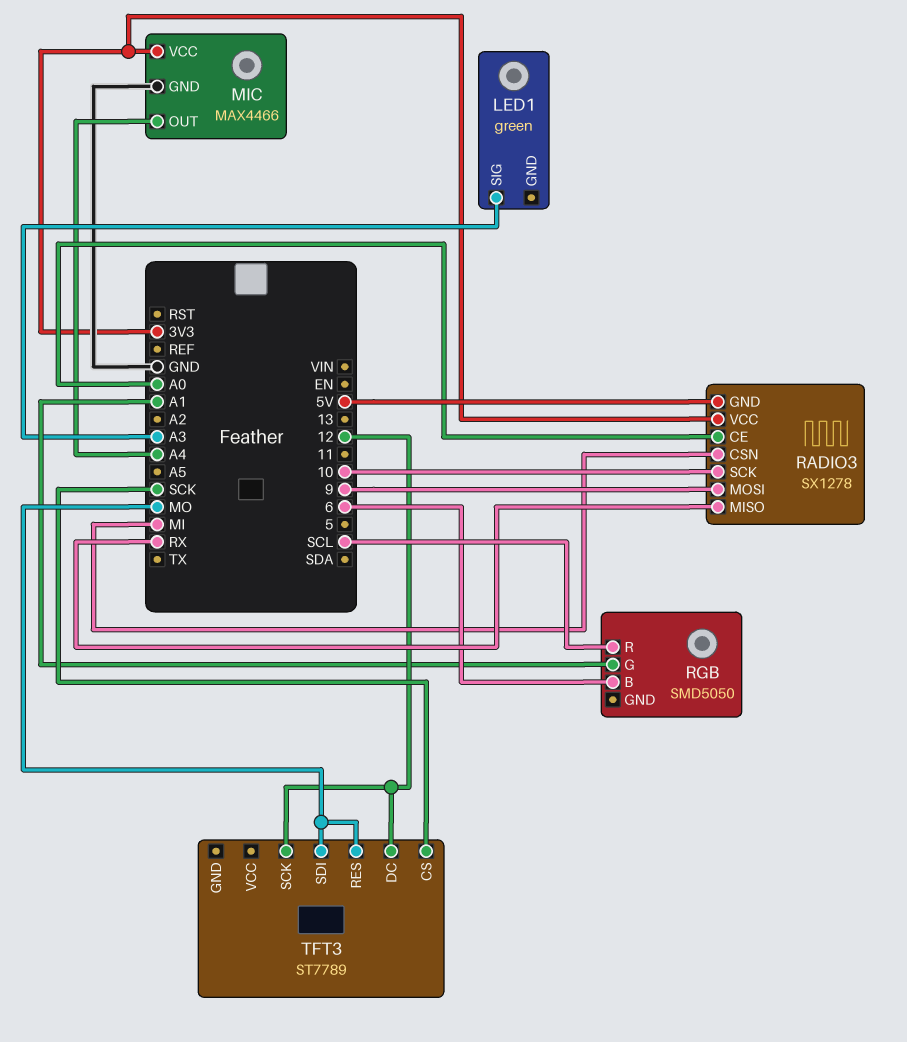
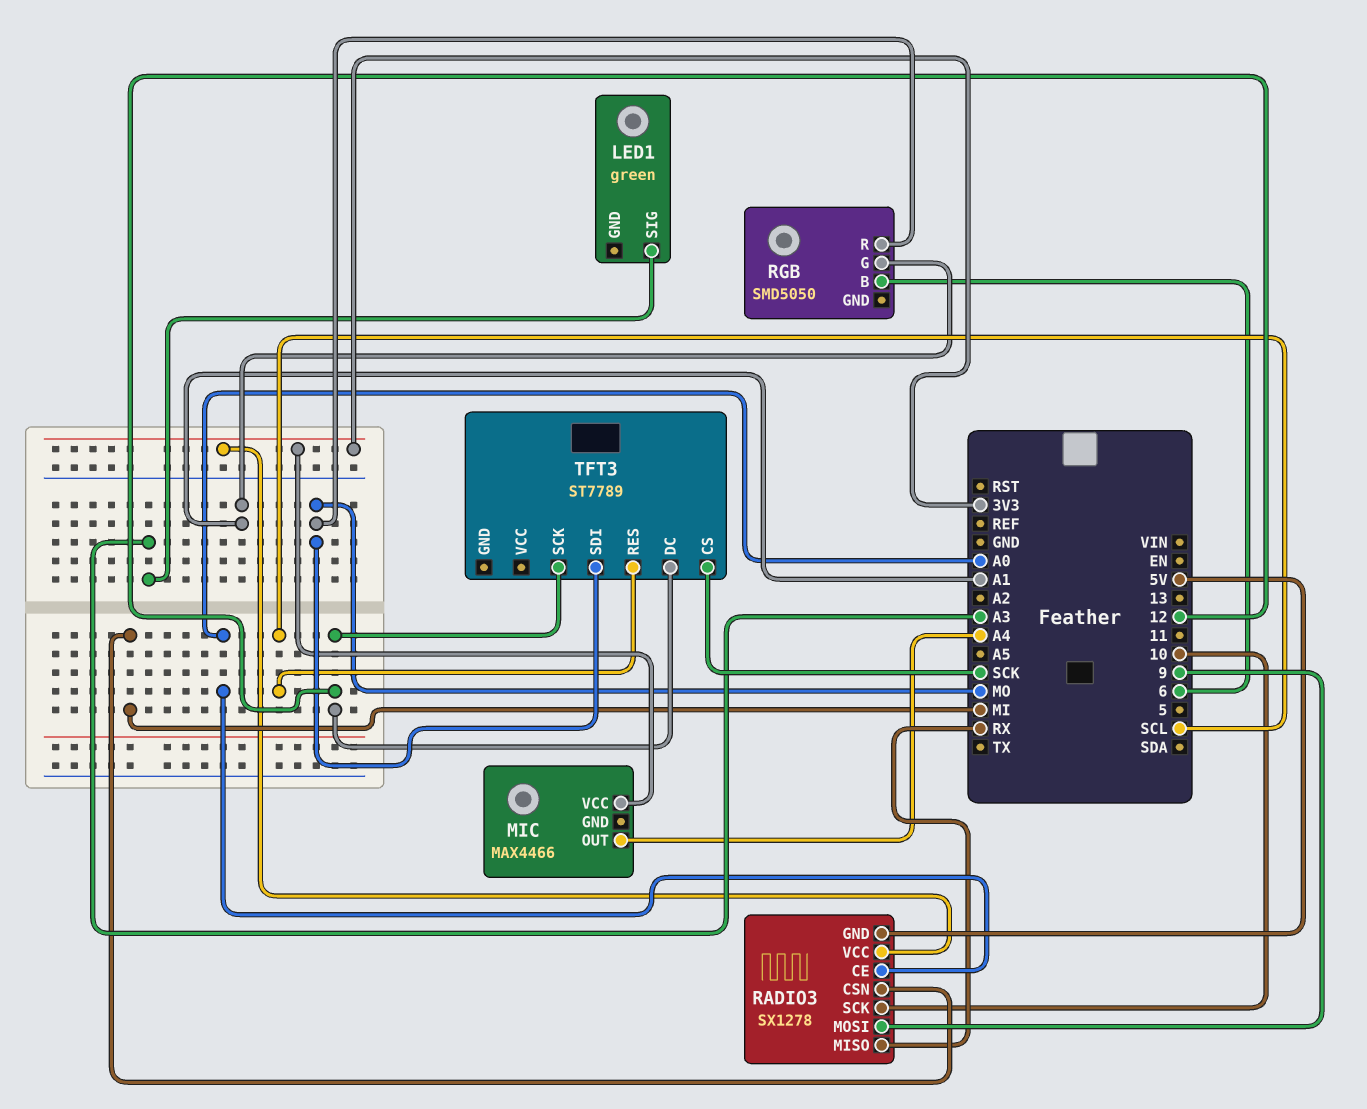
MIC pin GND: GND -> none
RGB pin R: SCL -> MO
TFT3 pin RES: MO -> SCL

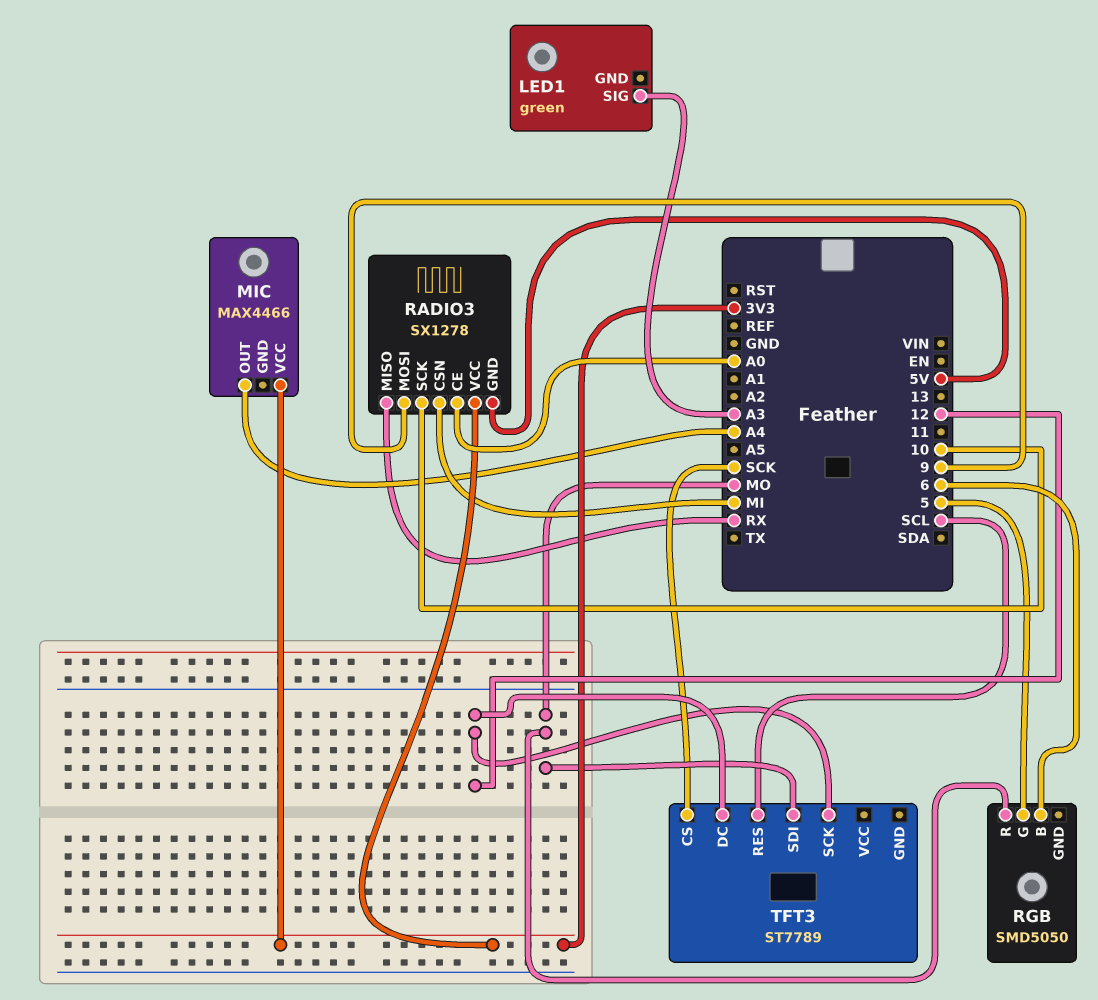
RGB pin G: A1 -> 5

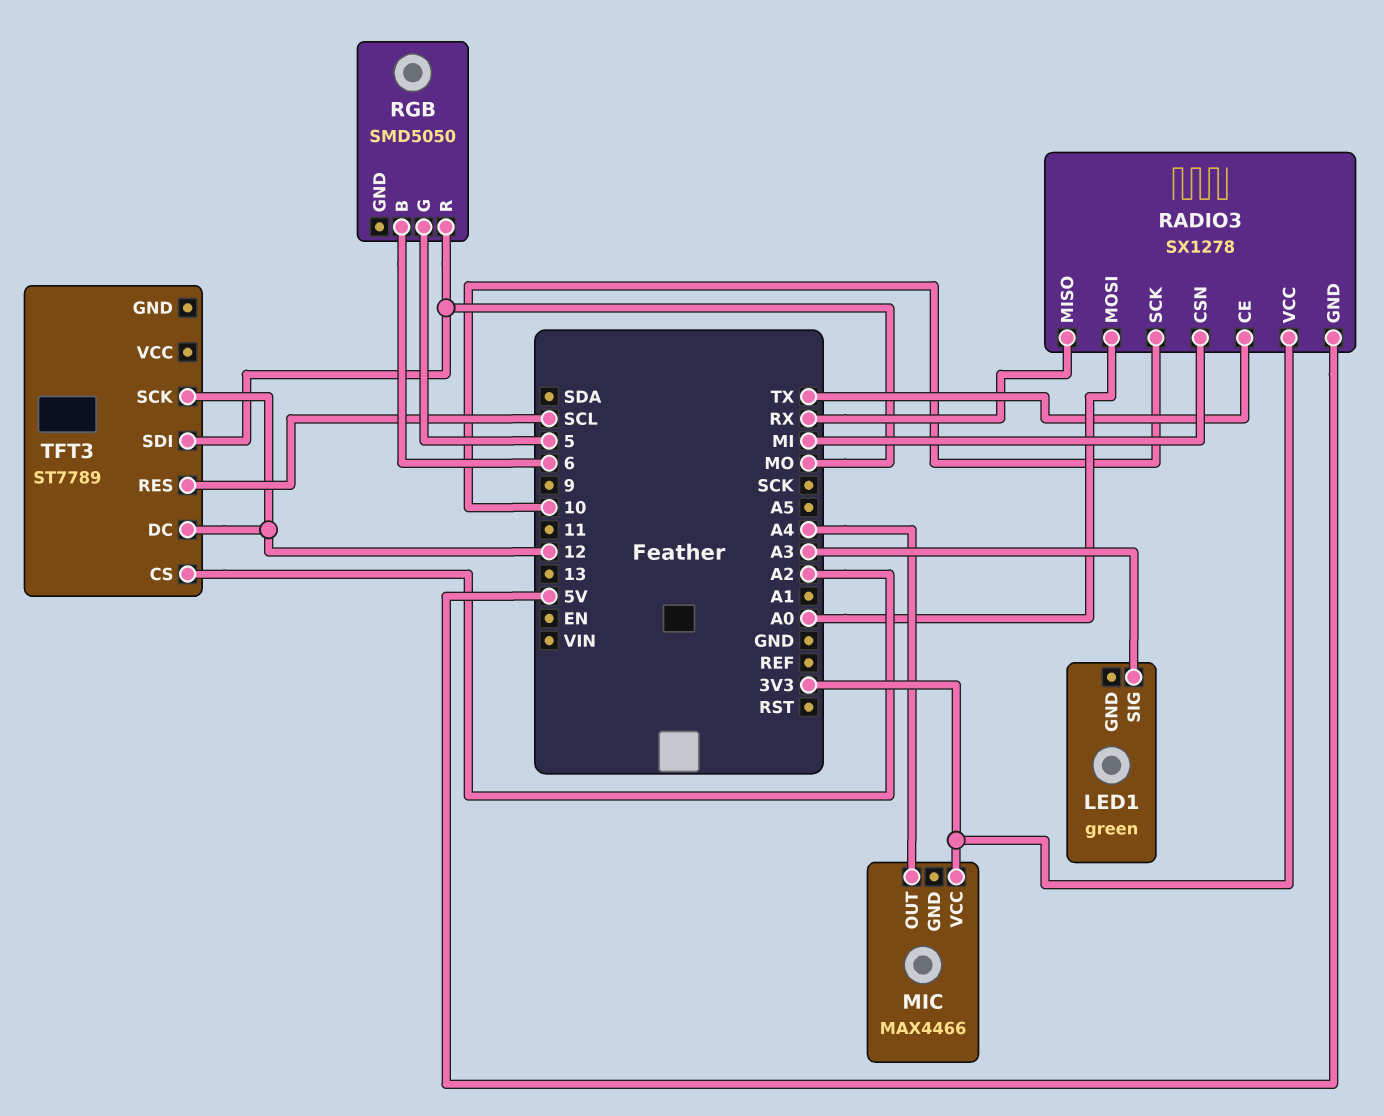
RADIO3 pin CE: A0 -> TX
RADIO3 pin MOSI: 9 -> A0
TFT3 pin CS: SCK -> A2

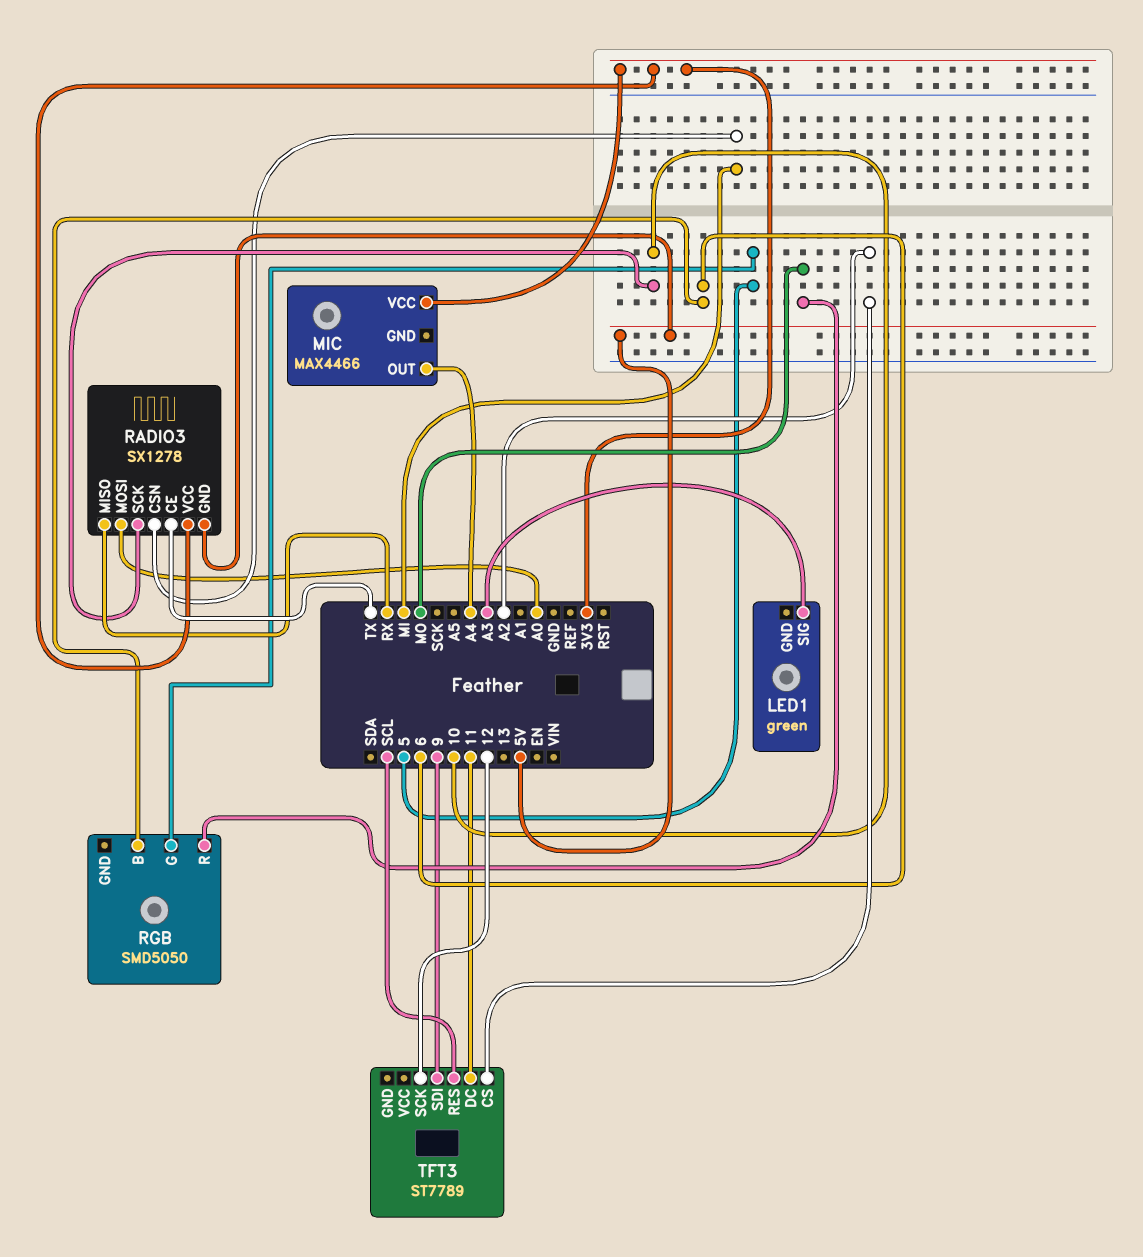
TFT3 pin DC: 12 -> 11
TFT3 pin SDI: MO -> 9

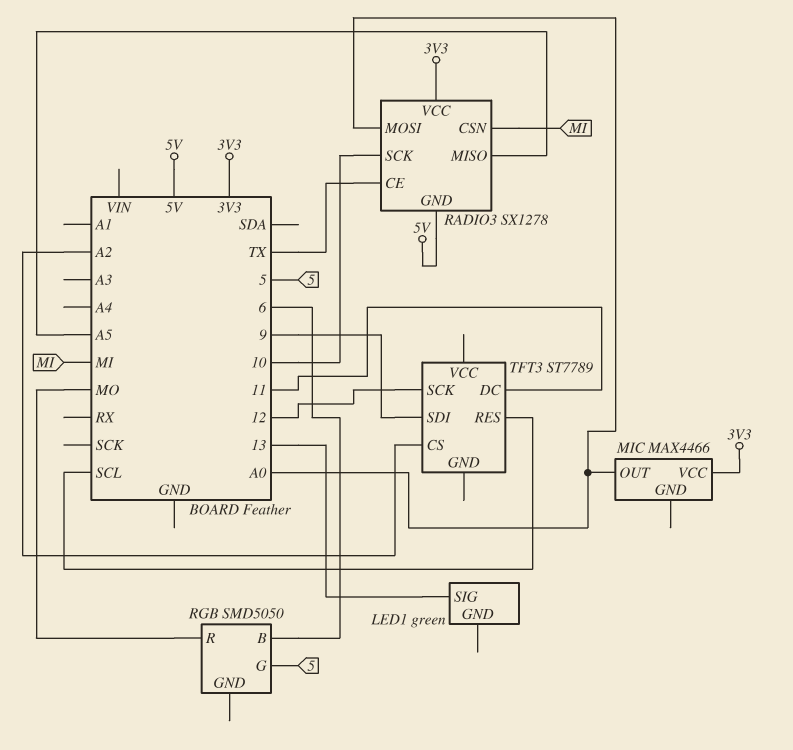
LED1 pin SIG: A3 -> 13
MIC pin OUT: A4 -> A0
RADIO3 pin MISO: RX -> A5

